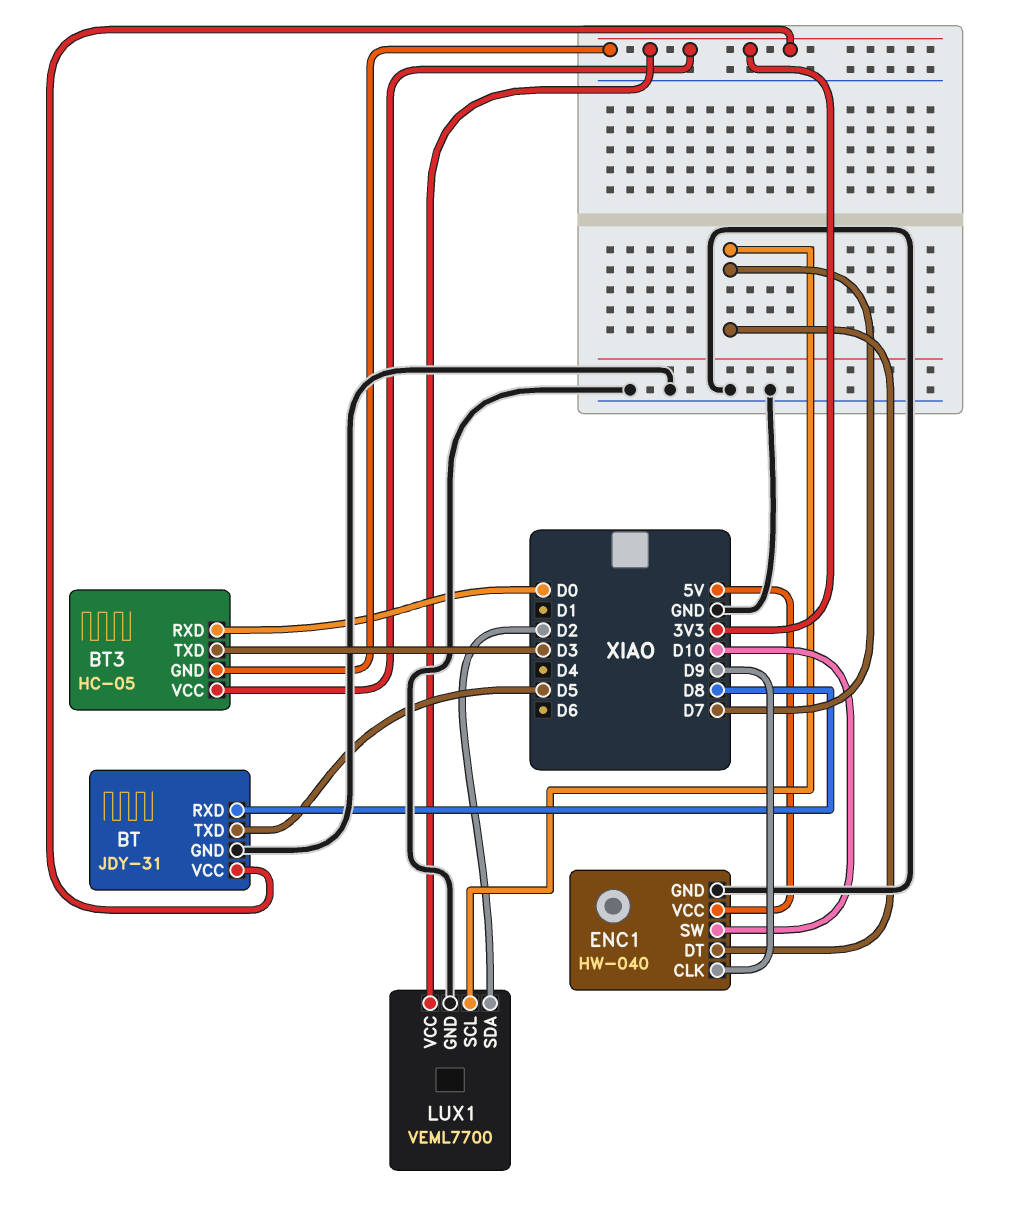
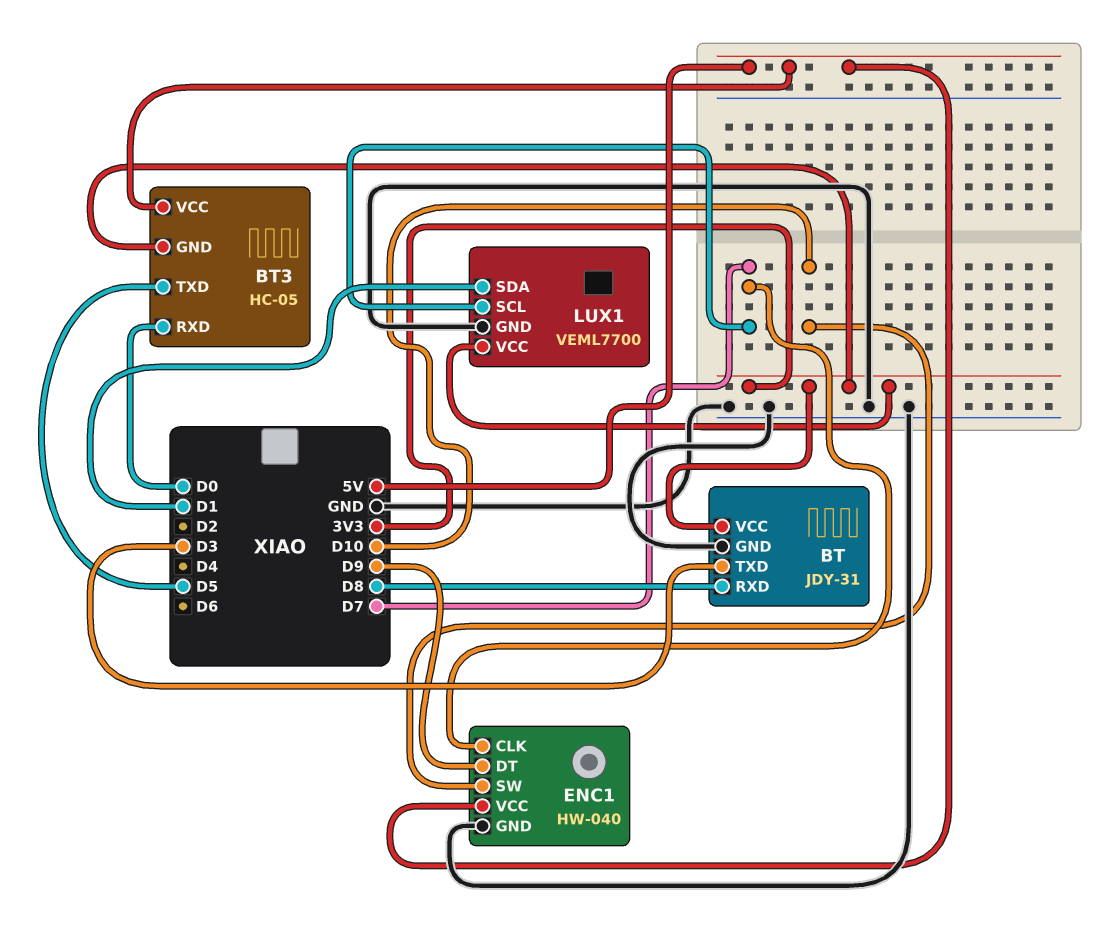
BT pin TXD: D5 -> D3
BT3 pin TXD: D3 -> D5
BT3 pin VCC: 3V3 -> 5V
ENC1 pin CLK: D9 -> D7
ENC1 pin DT: D7 -> D9
LUX1 pin SDA: D2 -> D1

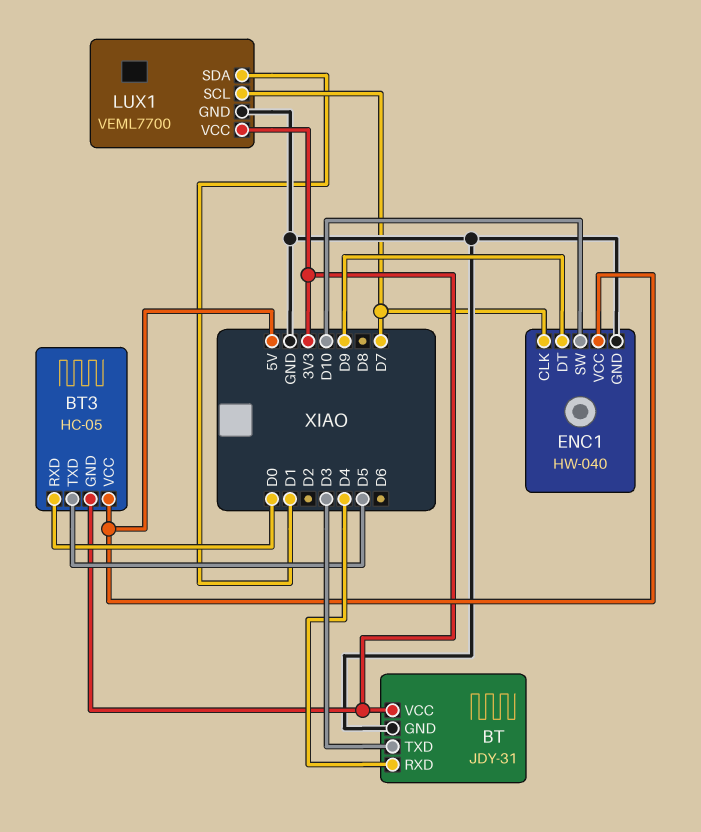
BT pin RXD: D8 -> D4

